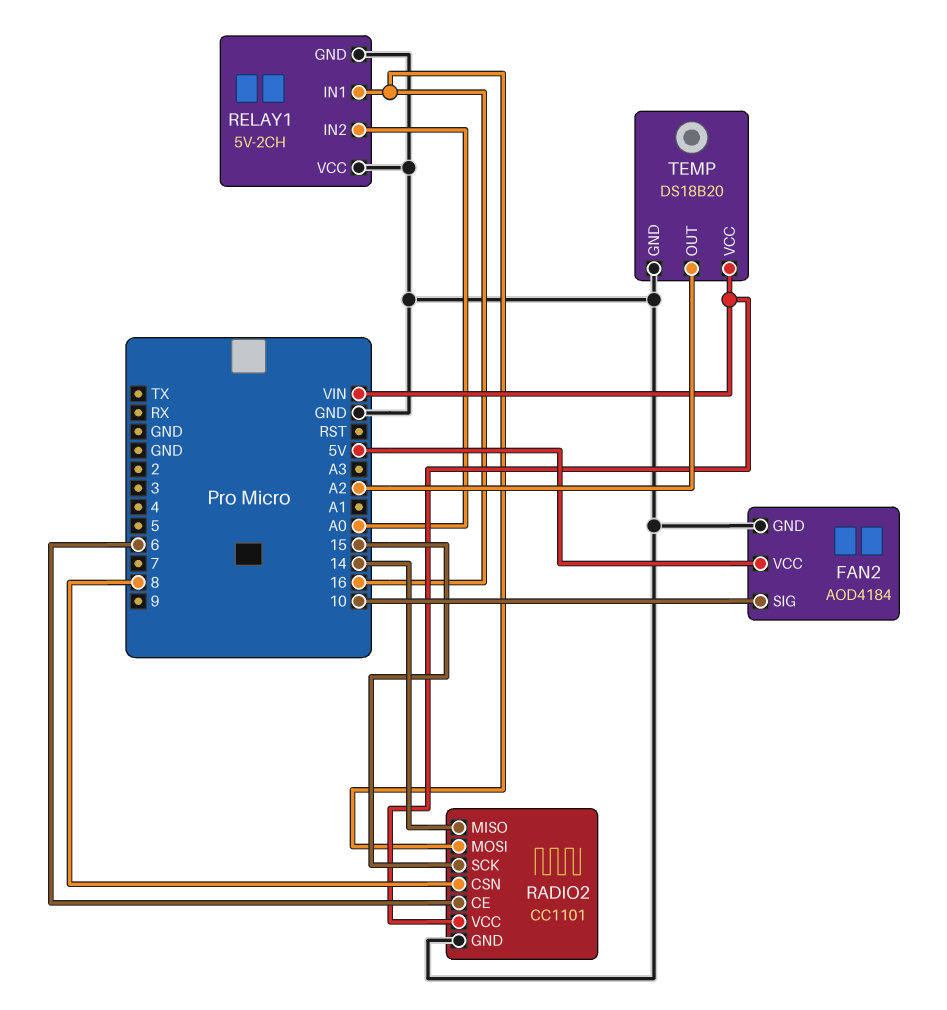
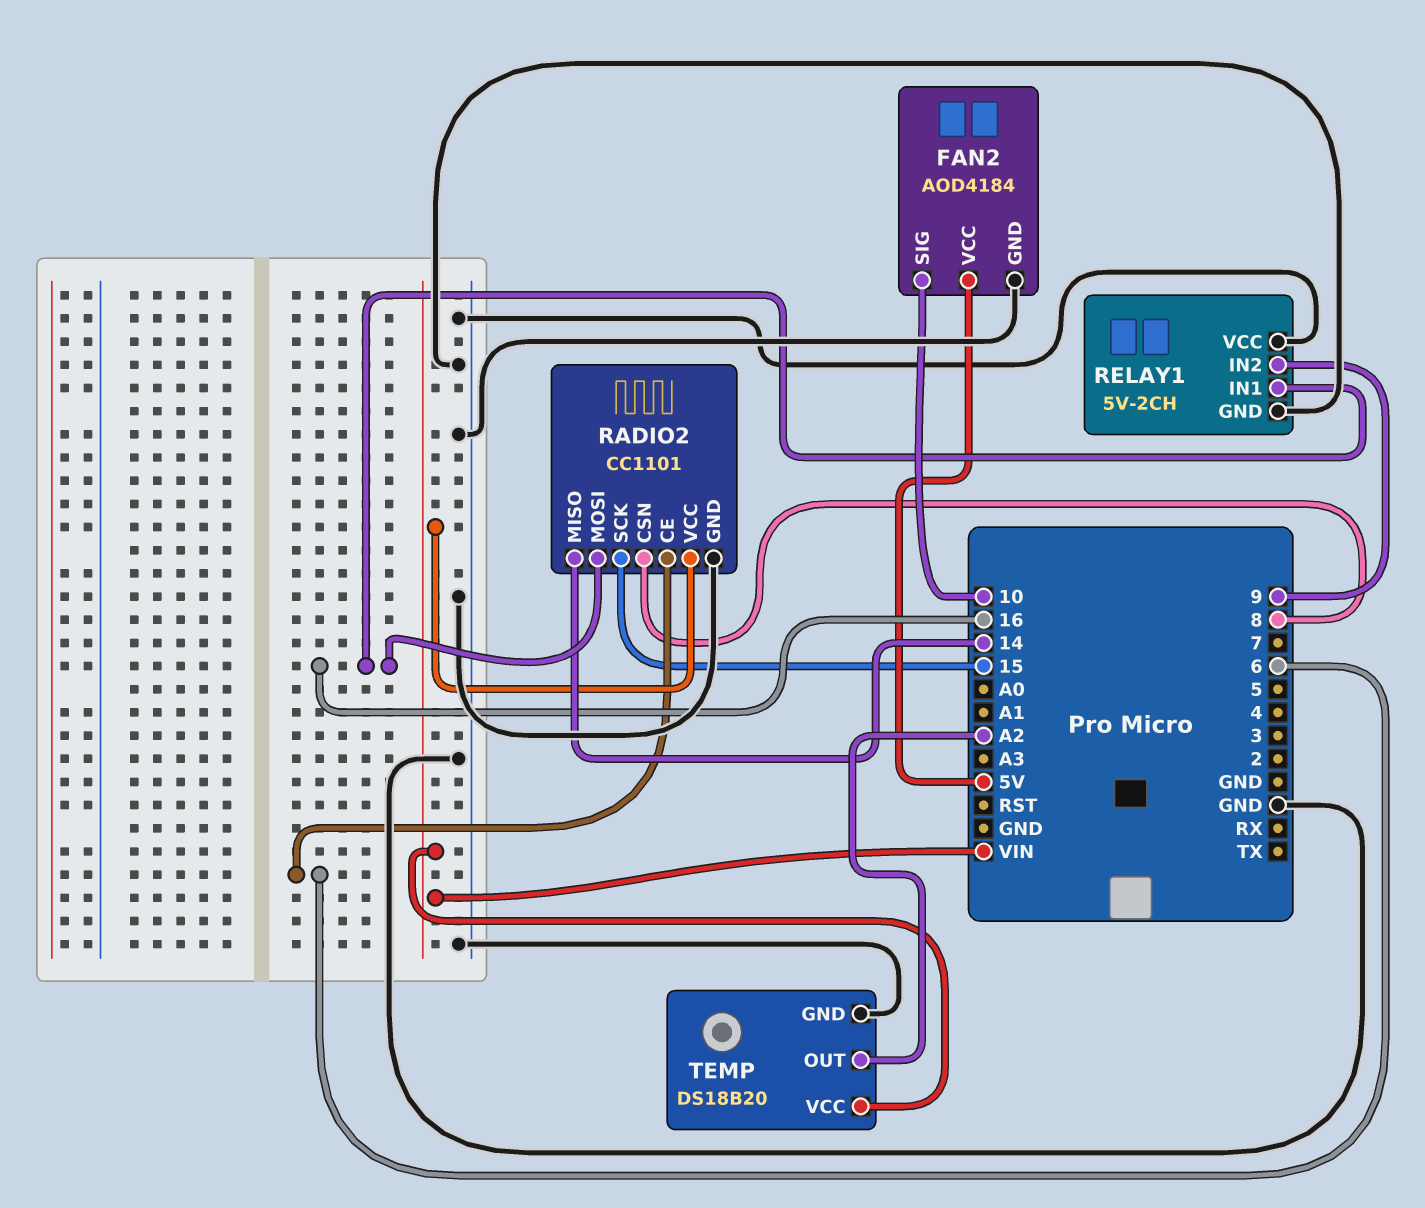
RELAY1 pin IN2: A0 -> 9

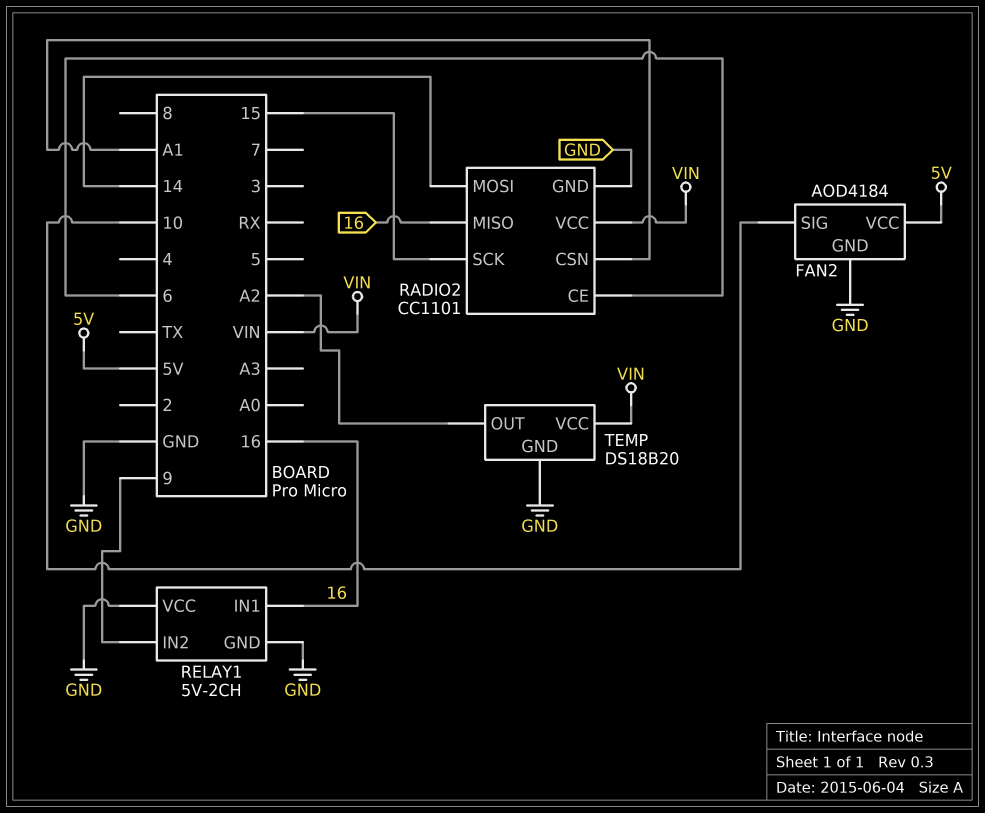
RADIO2 pin CSN: 8 -> A1
RADIO2 pin MISO: 14 -> 16
RADIO2 pin MOSI: 16 -> 14

